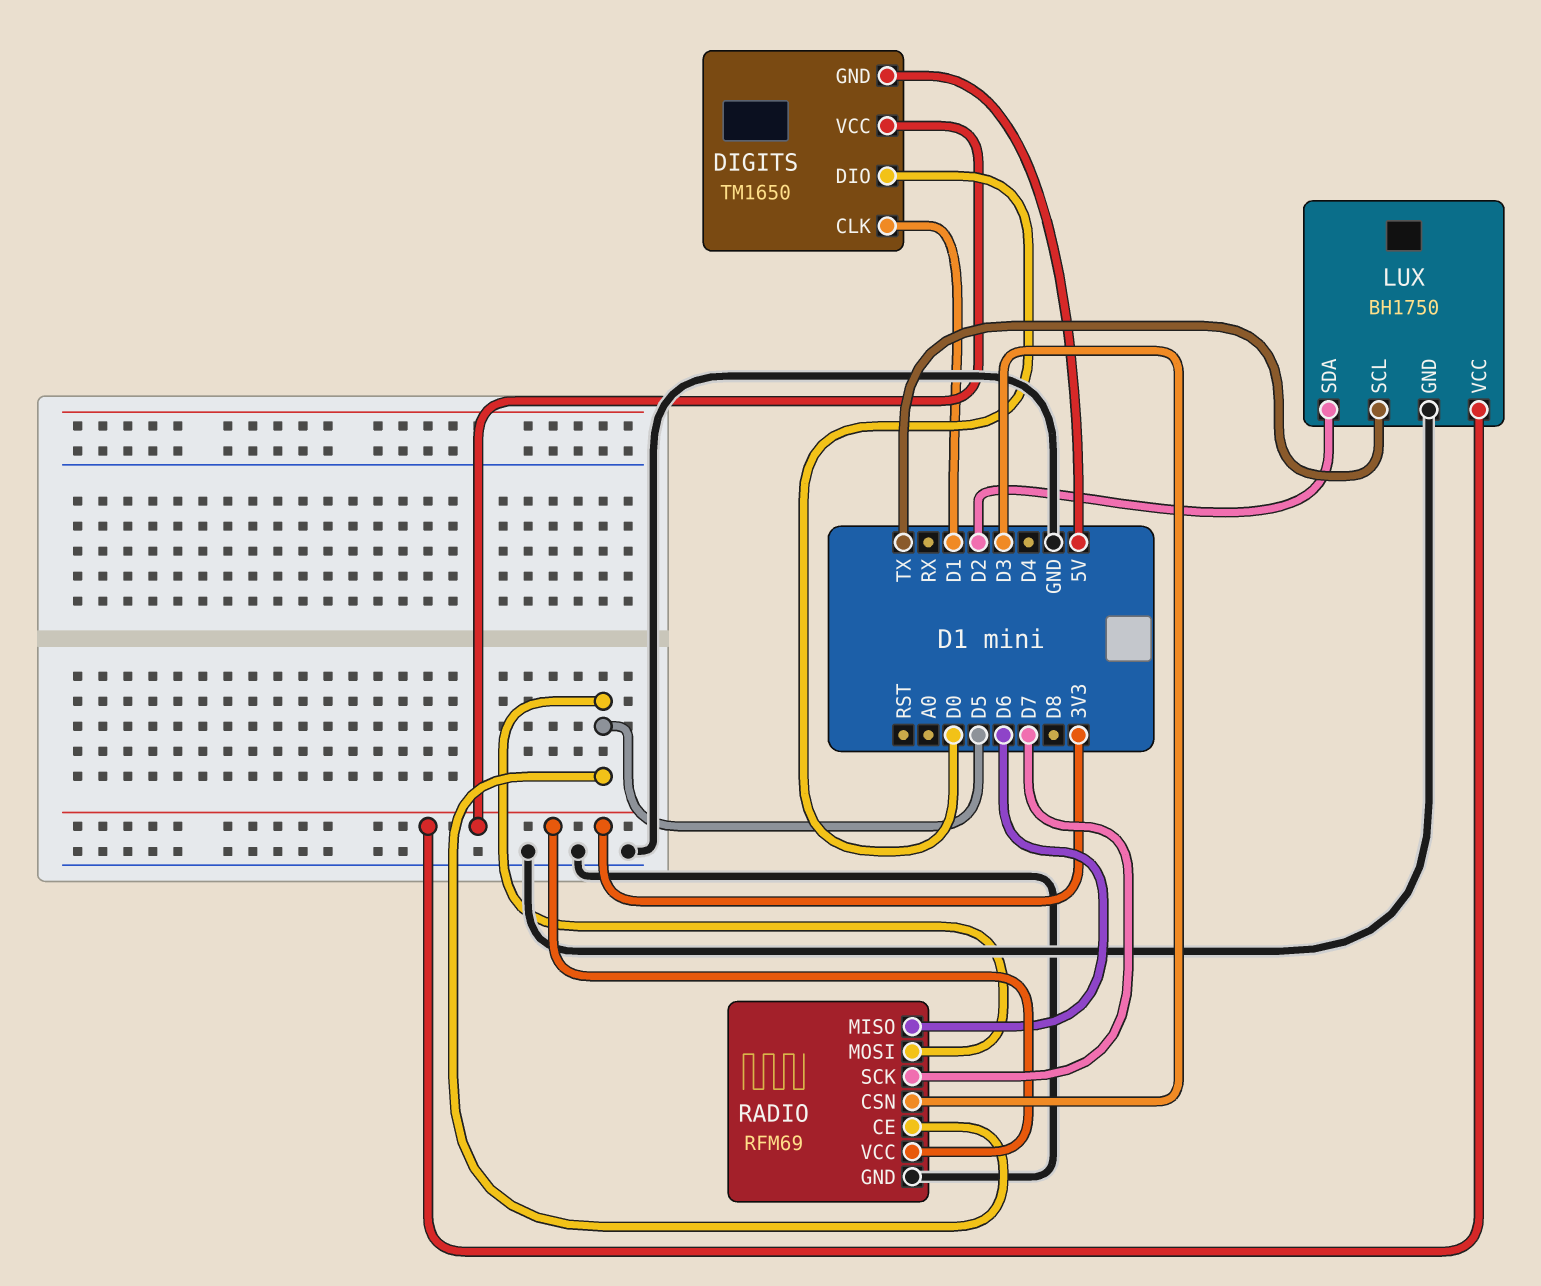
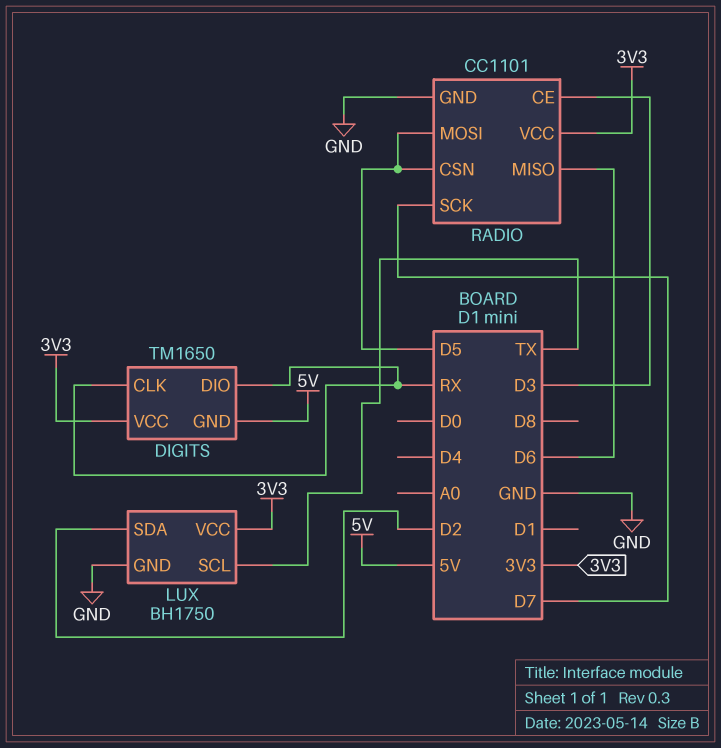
DIGITS pin CLK: D1 -> RX
DIGITS pin DIO: D0 -> RX
RADIO: RFM69 -> CC1101
RADIO pin CE: D5 -> D3
RADIO pin CSN: D3 -> D5

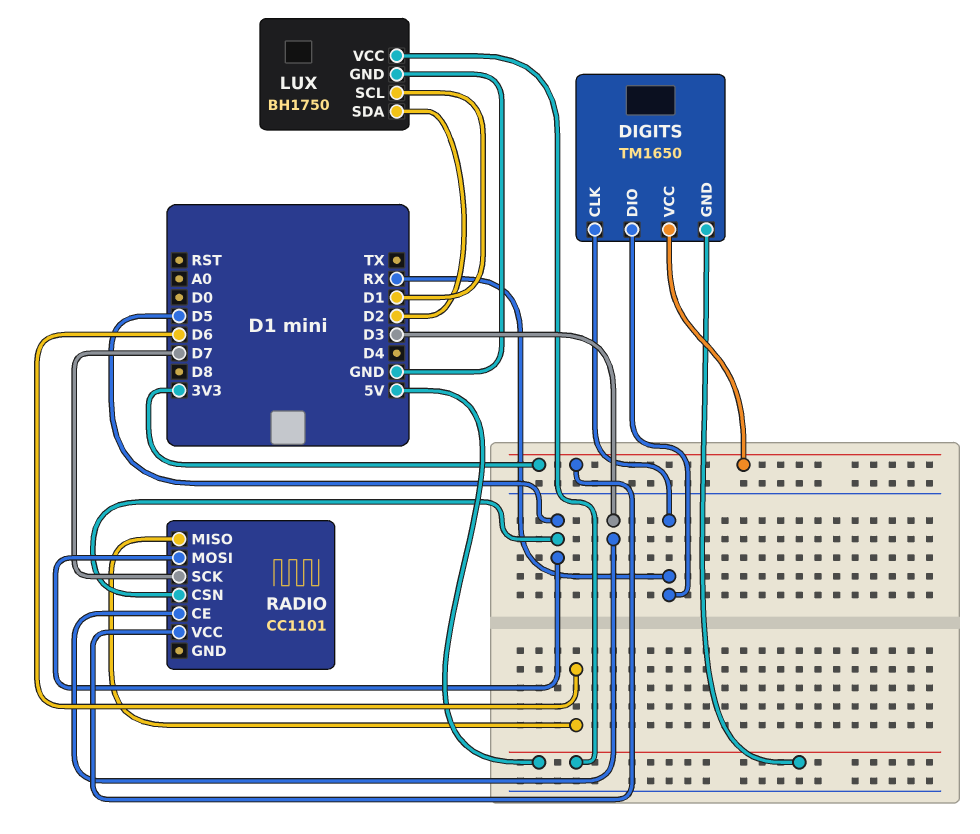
LUX pin SCL: TX -> D1
LUX pin VCC: 3V3 -> 5V
RADIO pin GND: GND -> none

